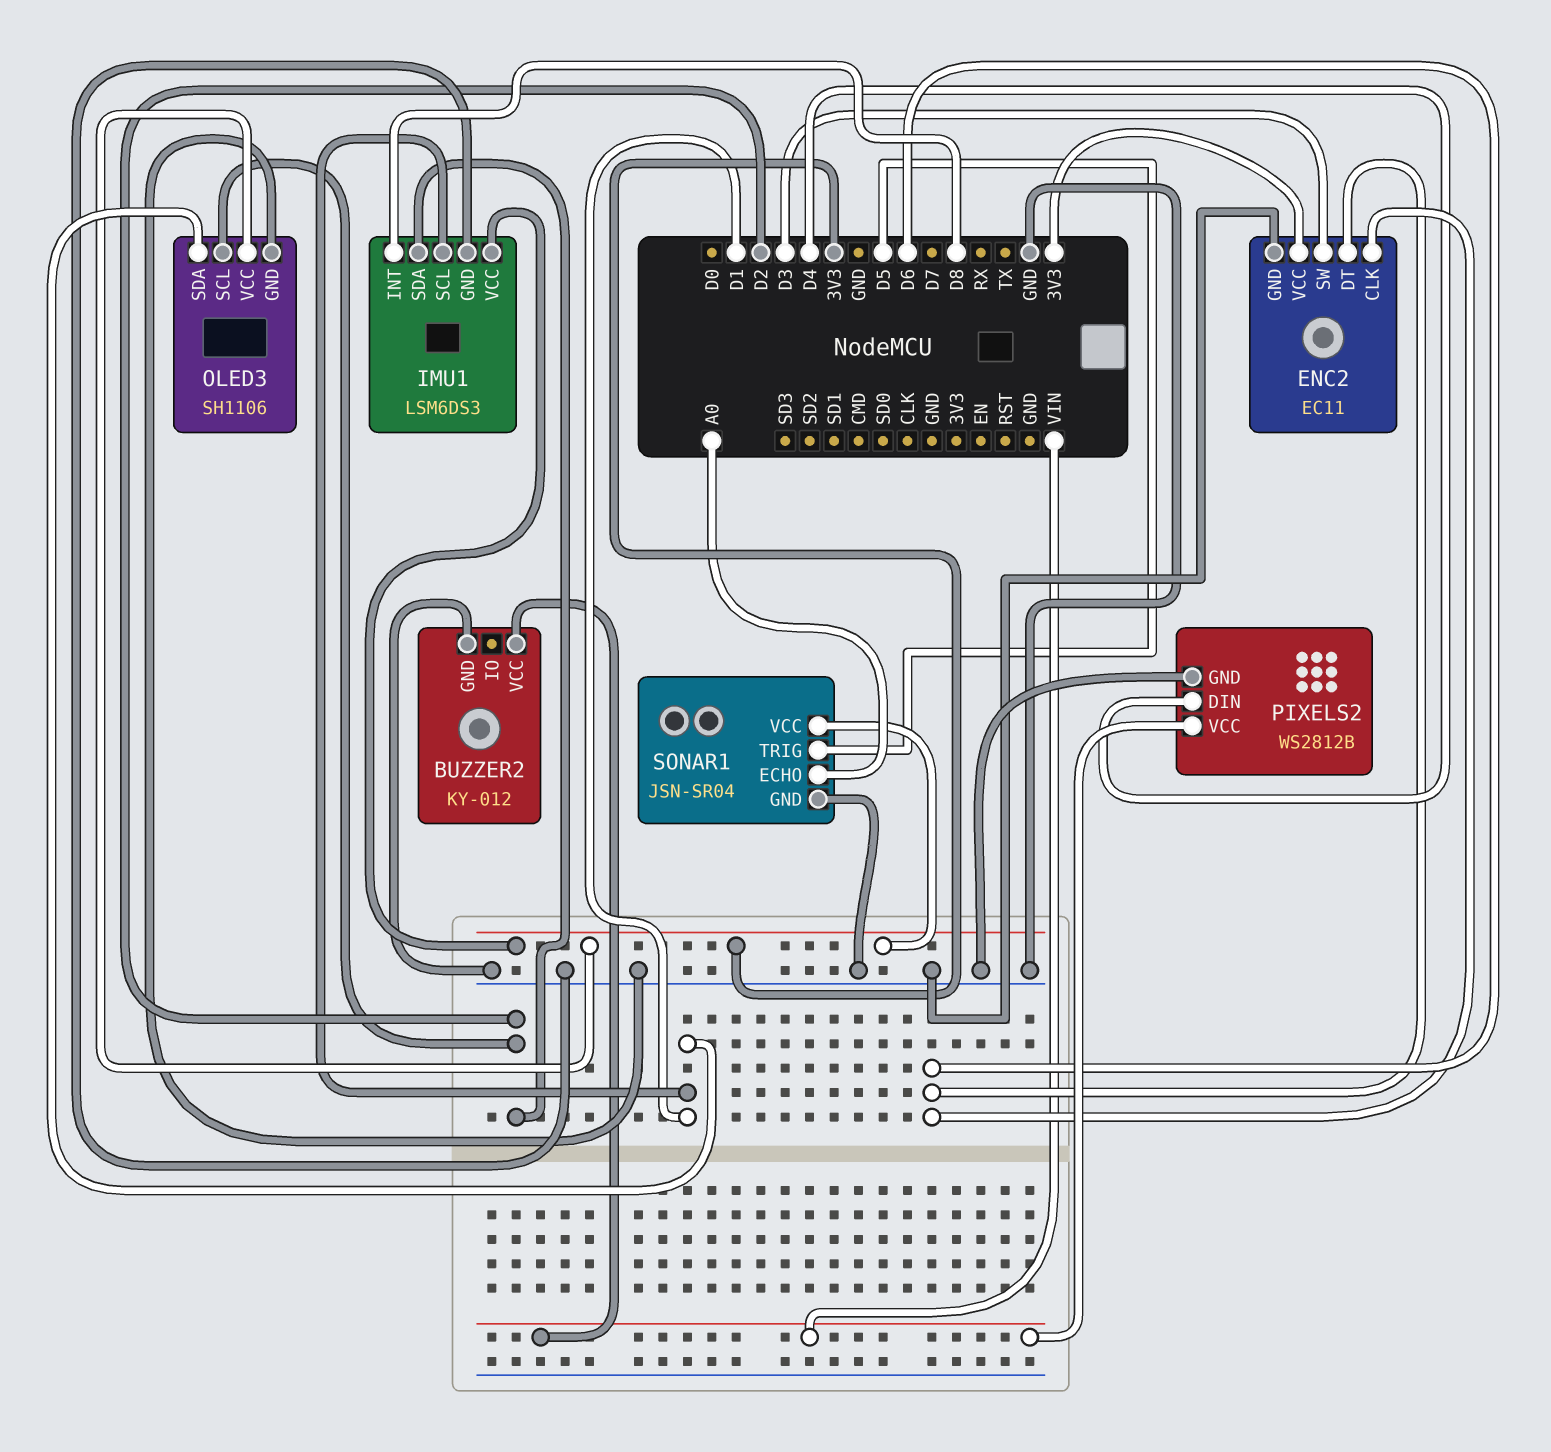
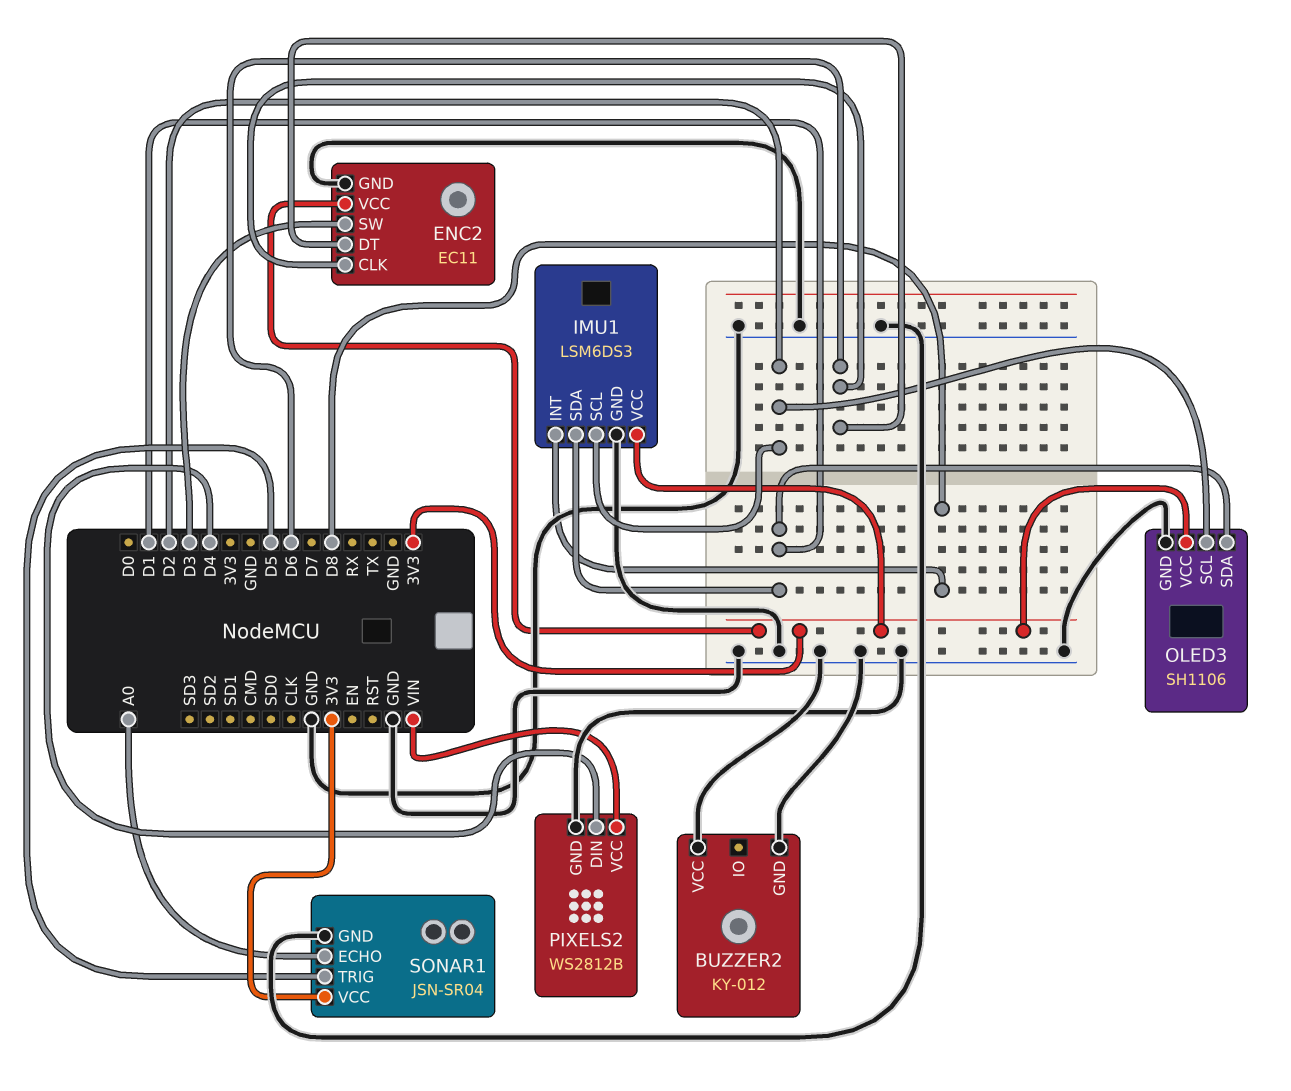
BUZZER2 pin VCC: VIN -> GND
IMU1 pin SCL: D1 -> D2
IMU1 pin SDA: D2 -> D1

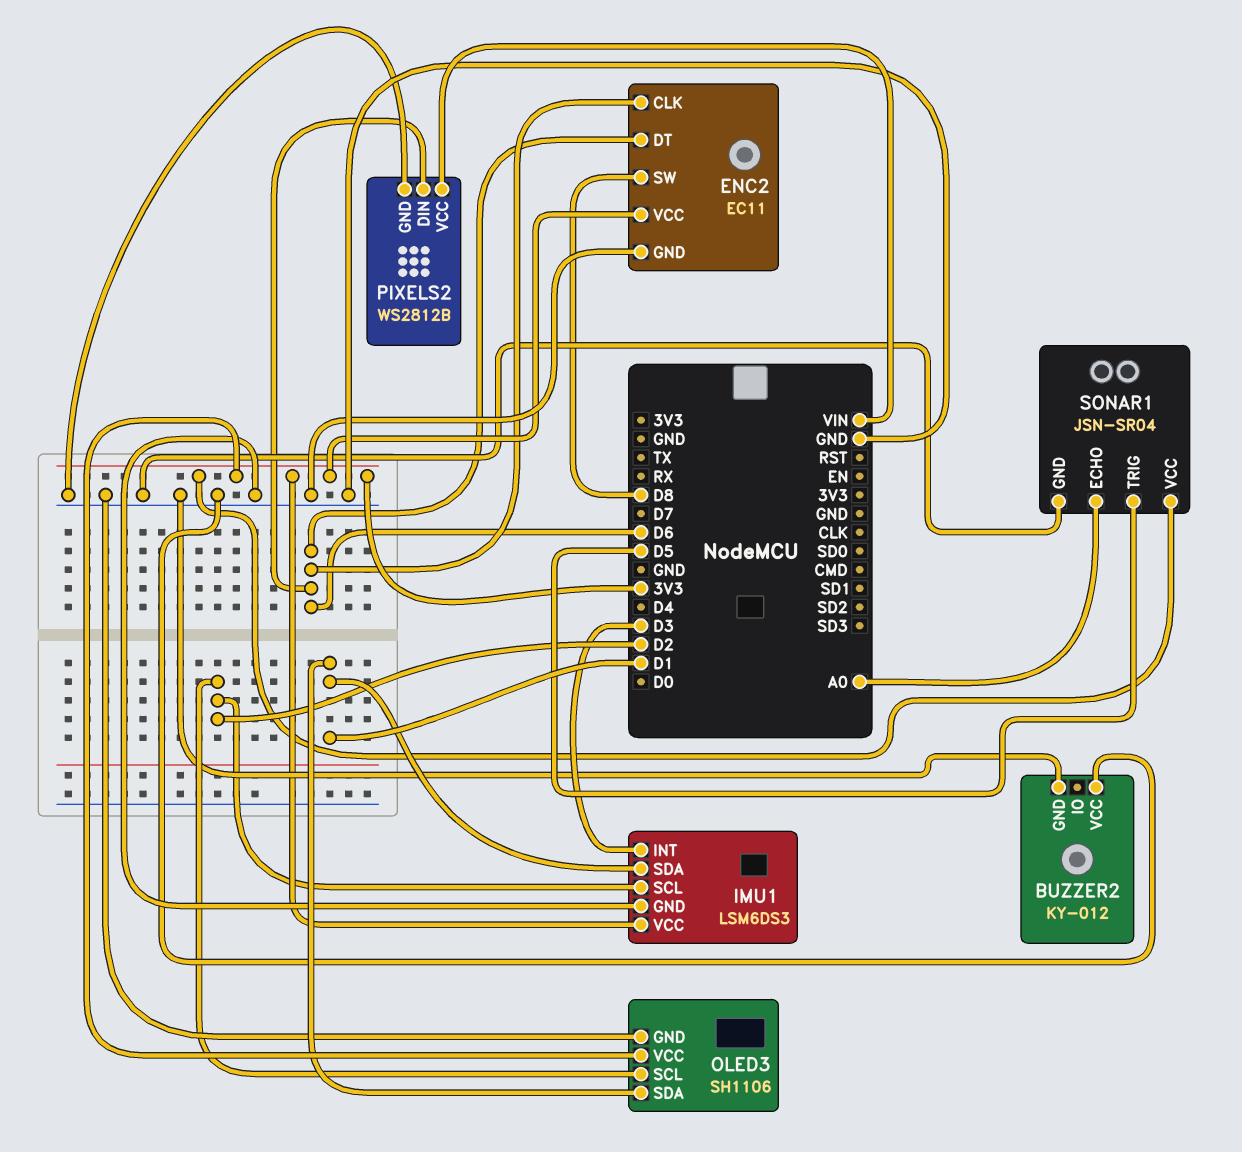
ENC2 pin SW: D3 -> D8
IMU1 pin INT: D8 -> D3
PIXELS2 pin DIN: D4 -> D6

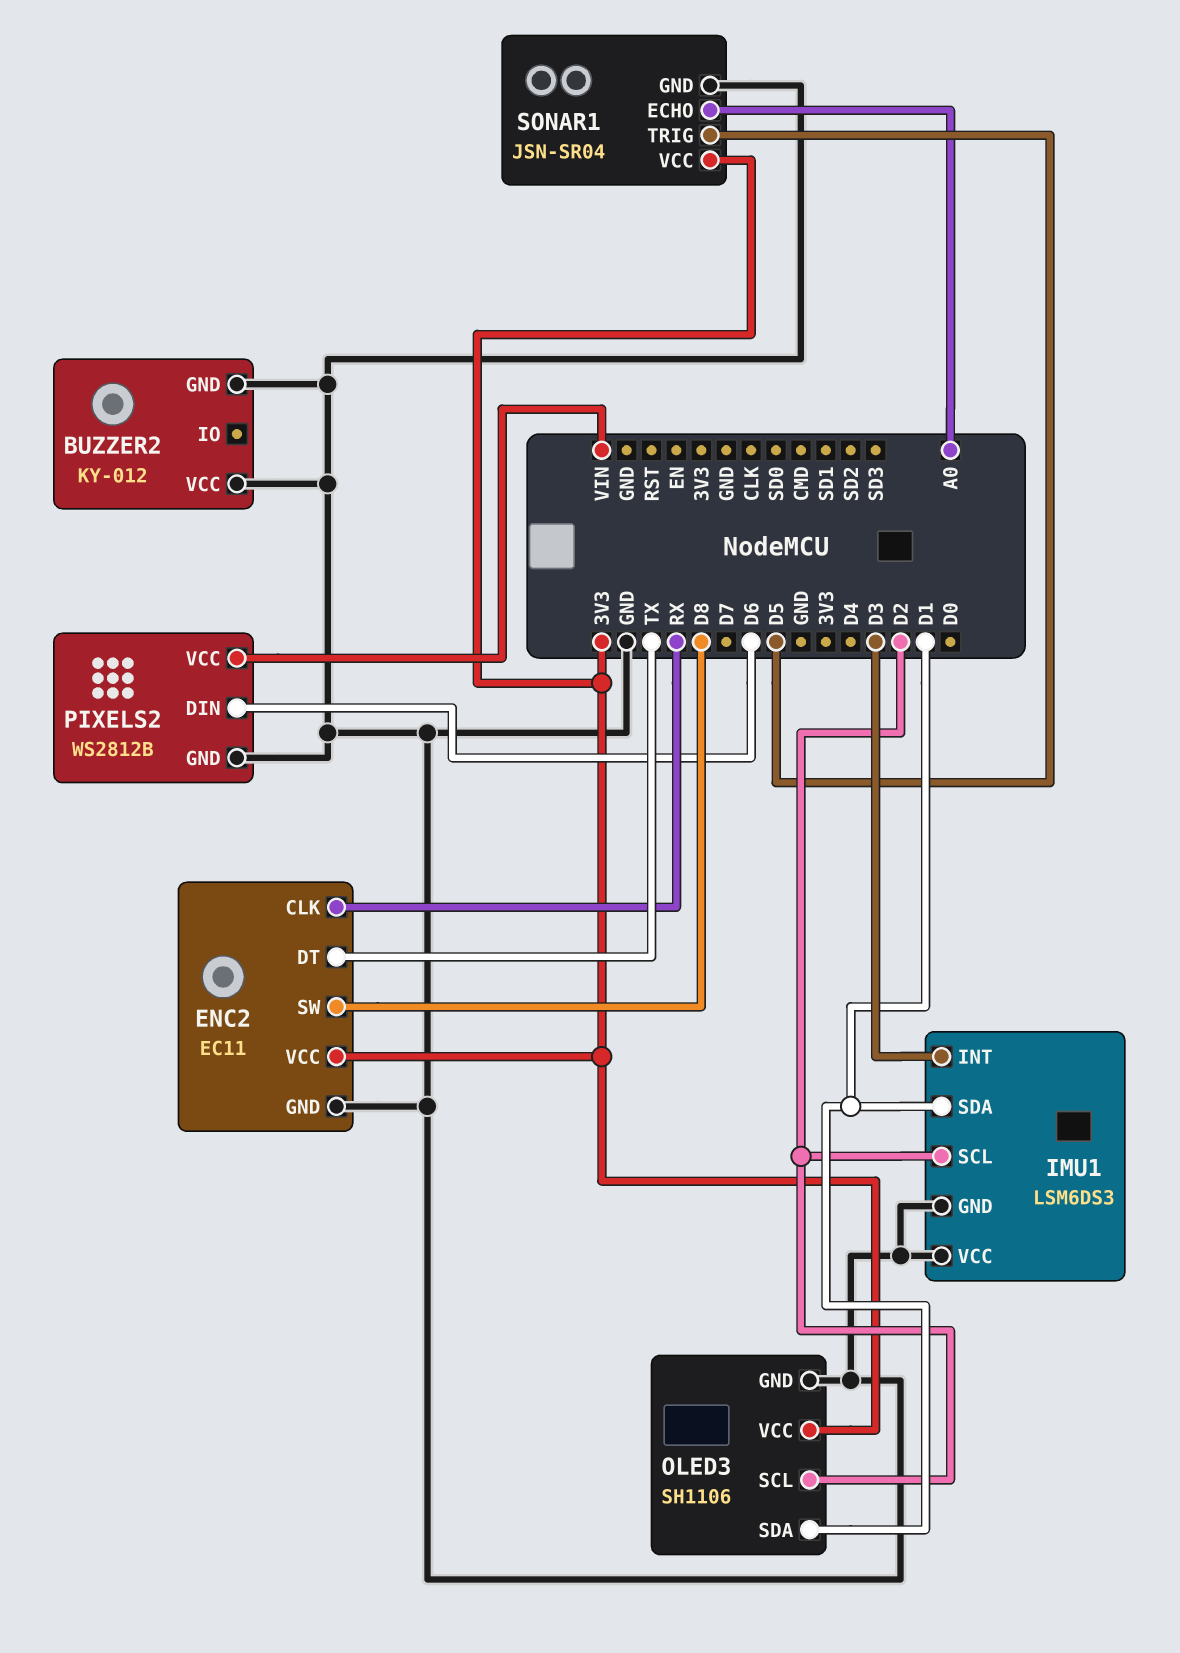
ENC2 pin CLK: D6 -> RX
ENC2 pin DT: D6 -> TX
IMU1 pin VCC: 3V3 -> GND

